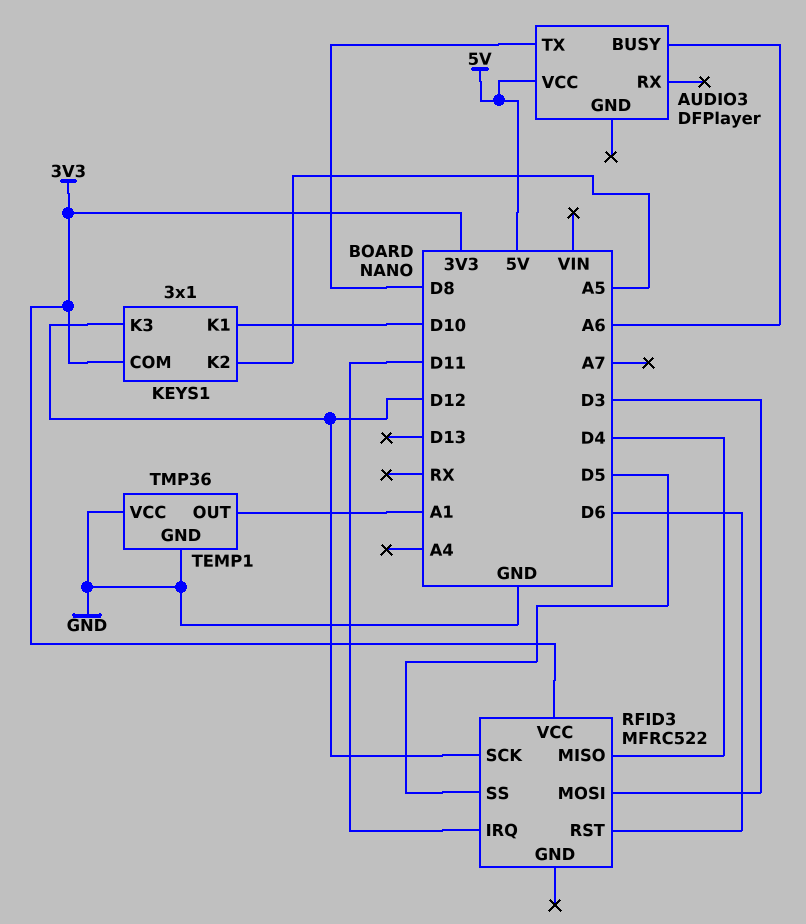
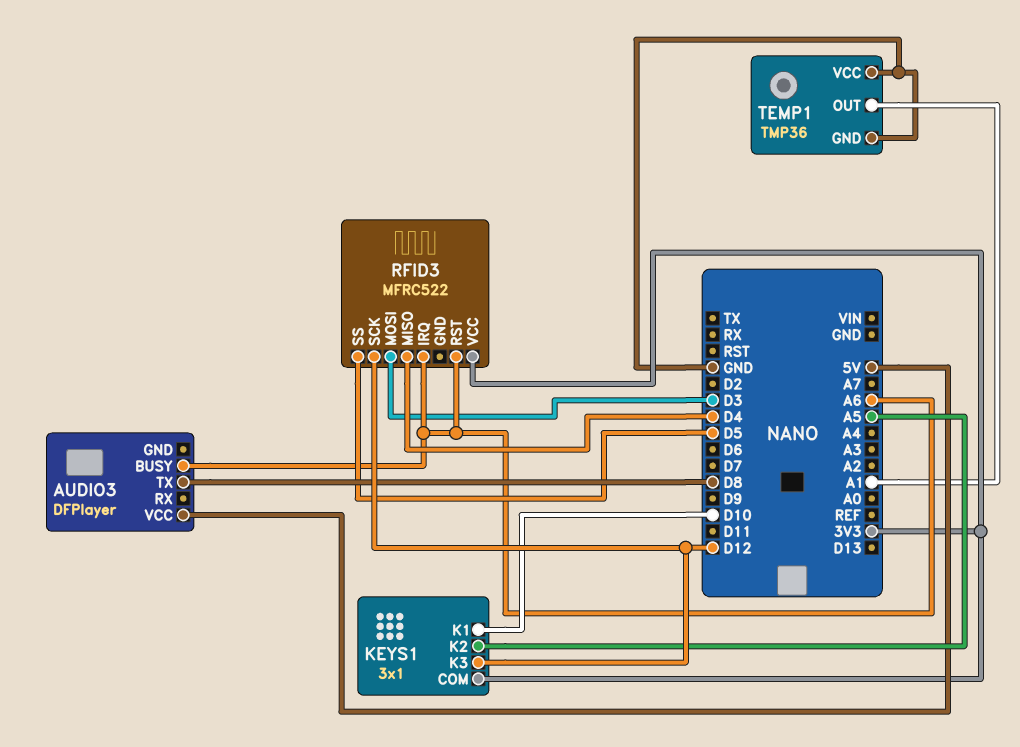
RFID3 pin IRQ: D11 -> A6
RFID3 pin RST: D6 -> A6

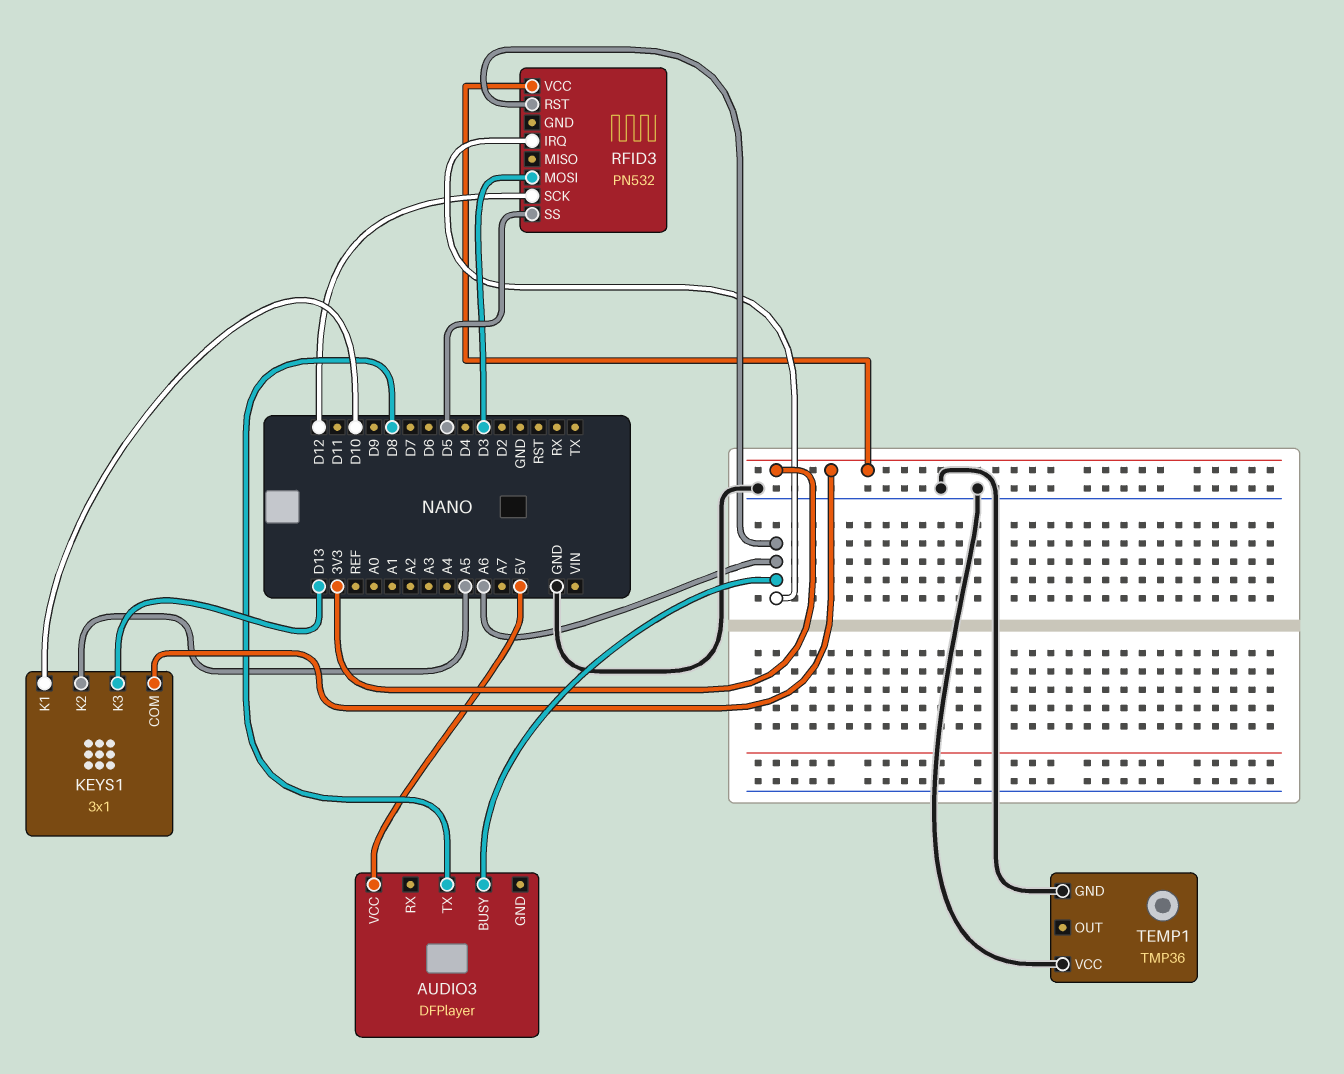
KEYS1 pin K3: D12 -> D13
RFID3: MFRC522 -> PN532
RFID3 pin MISO: D4 -> none
TEMP1 pin OUT: A1 -> none

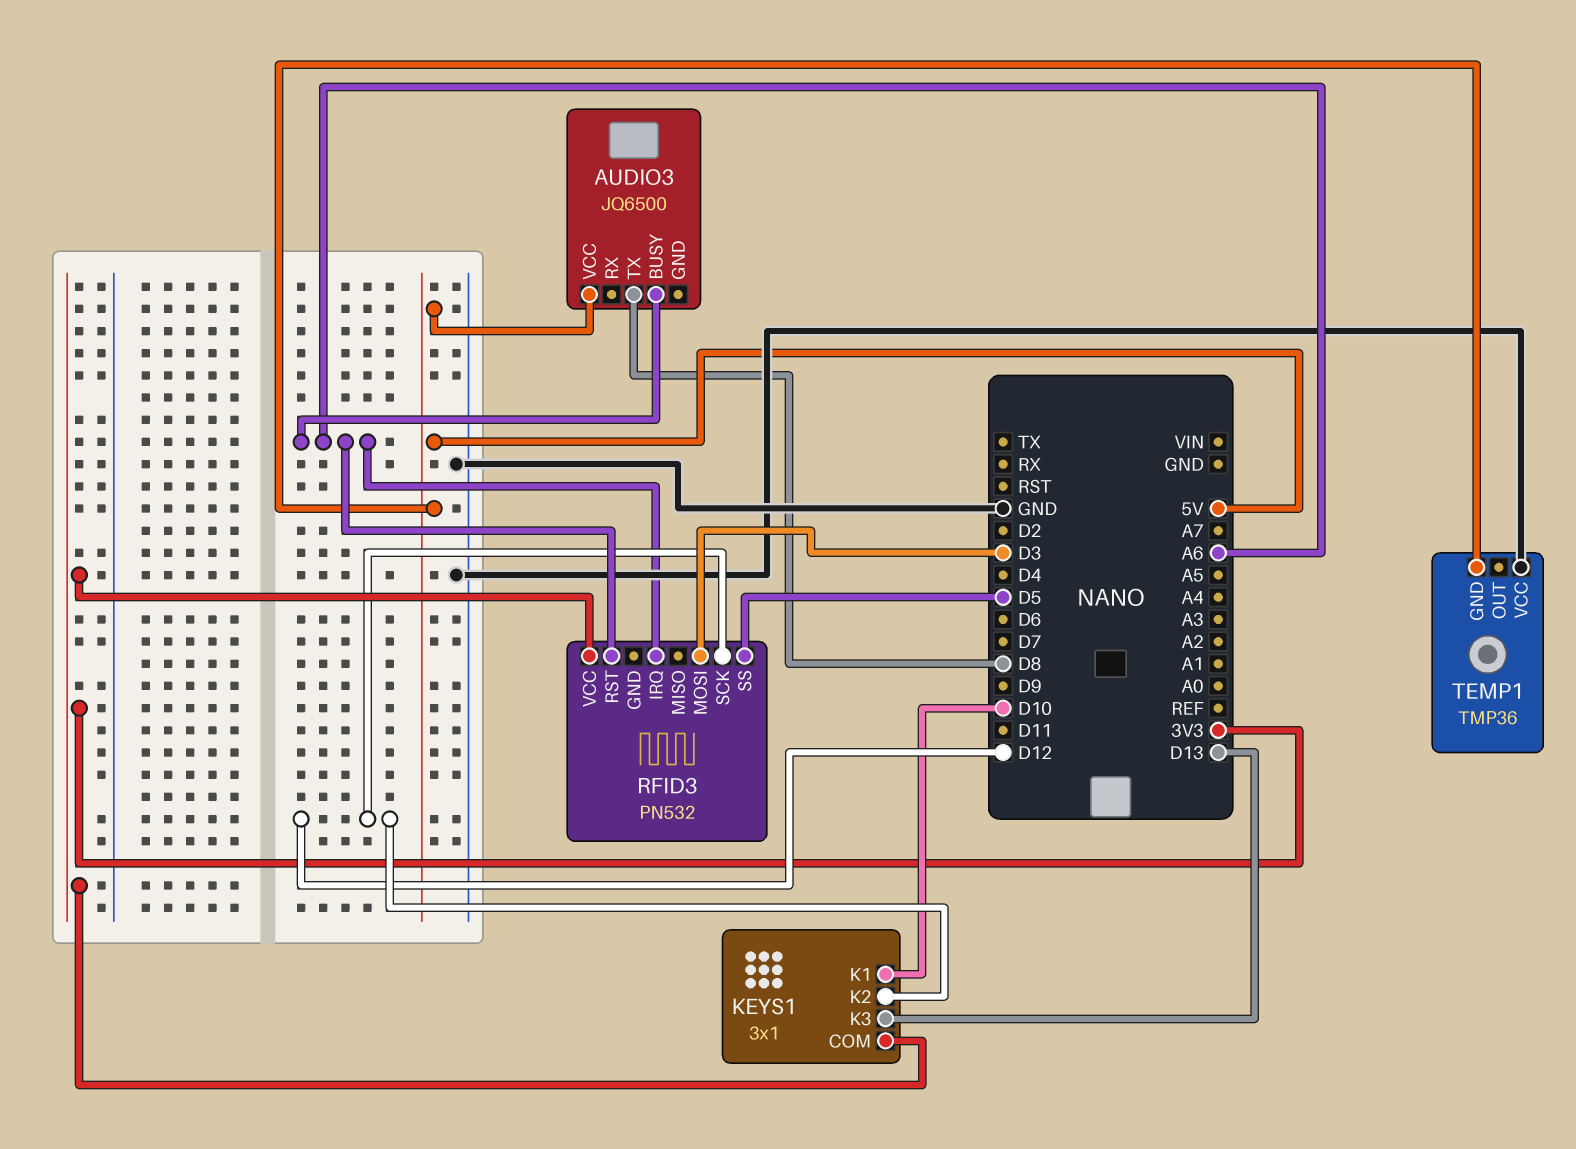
AUDIO3: DFPlayer -> JQ6500
KEYS1 pin K2: A5 -> D12
TEMP1 pin GND: GND -> 5V

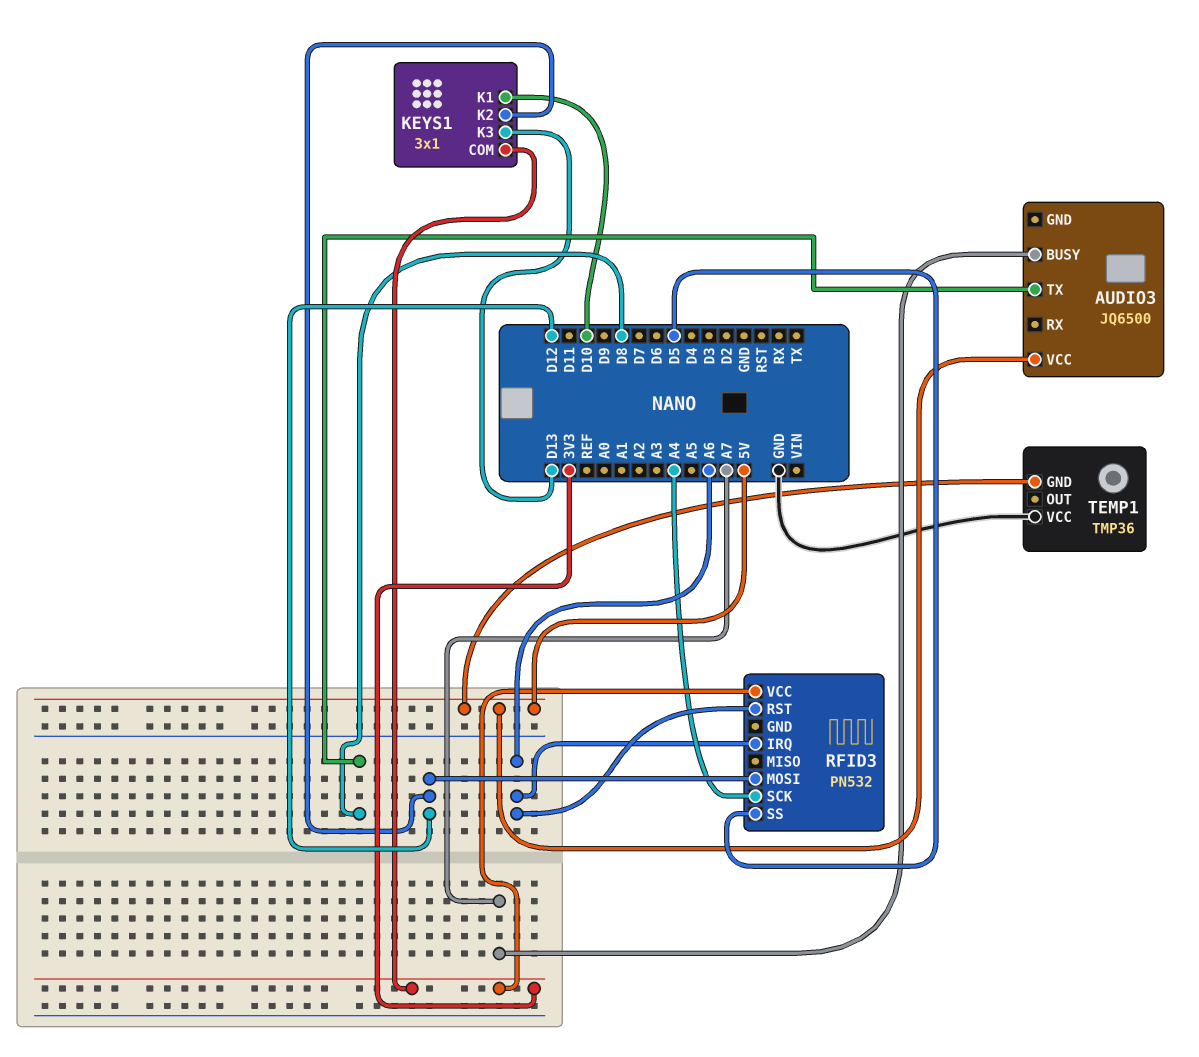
AUDIO3 pin BUSY: A6 -> A7
RFID3 pin MOSI: D3 -> D12
RFID3 pin SCK: D12 -> A4

